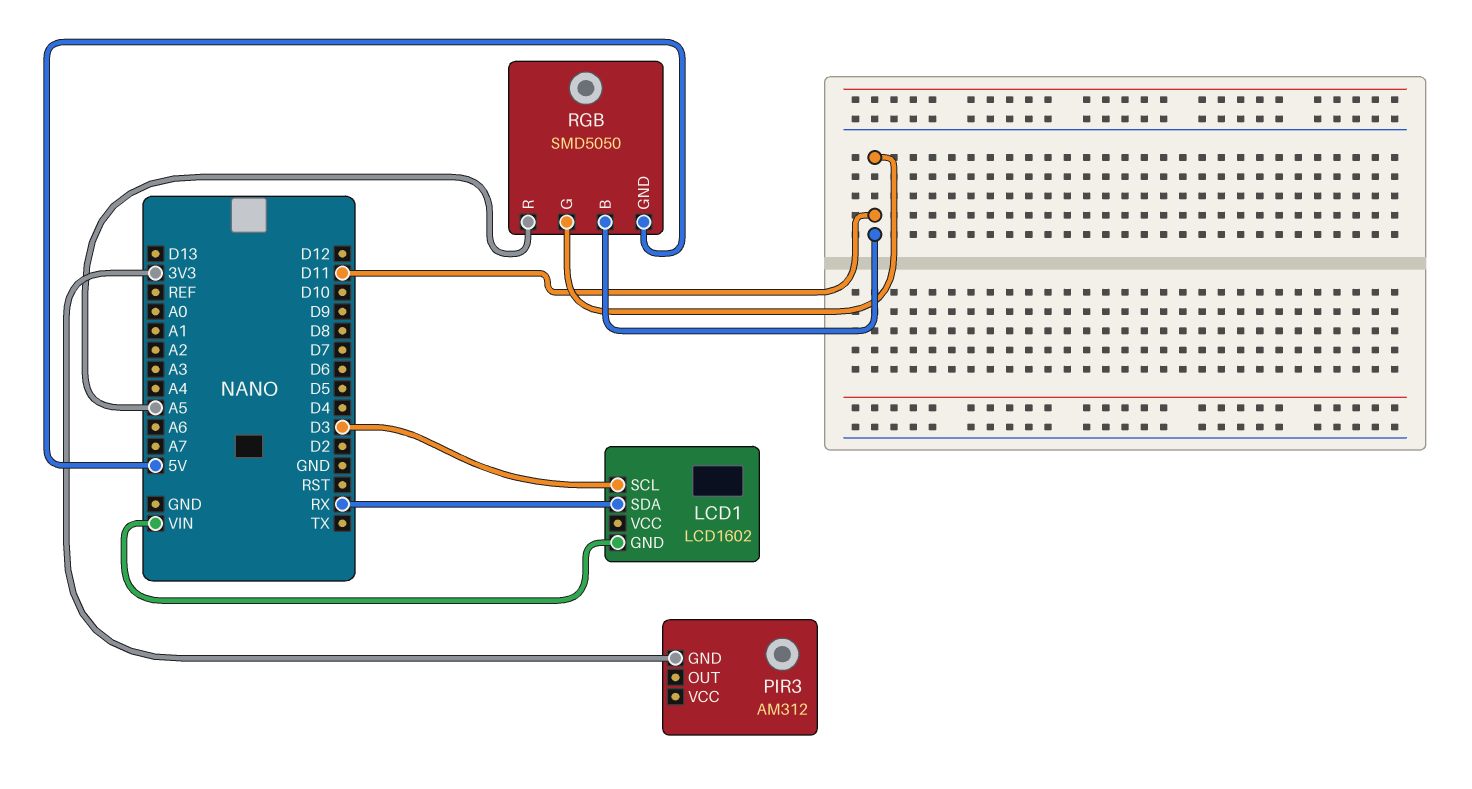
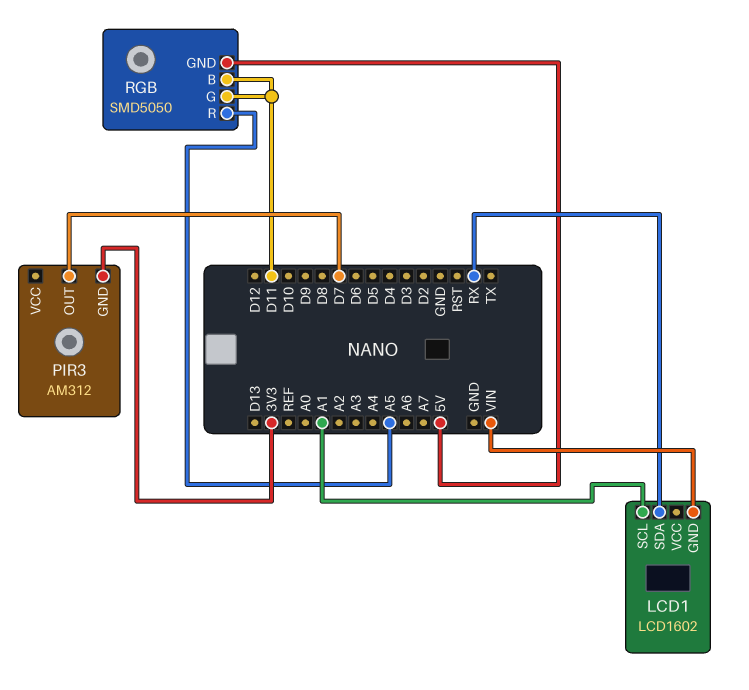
LCD1 pin SCL: D3 -> A1
PIR3 pin OUT: none -> D7

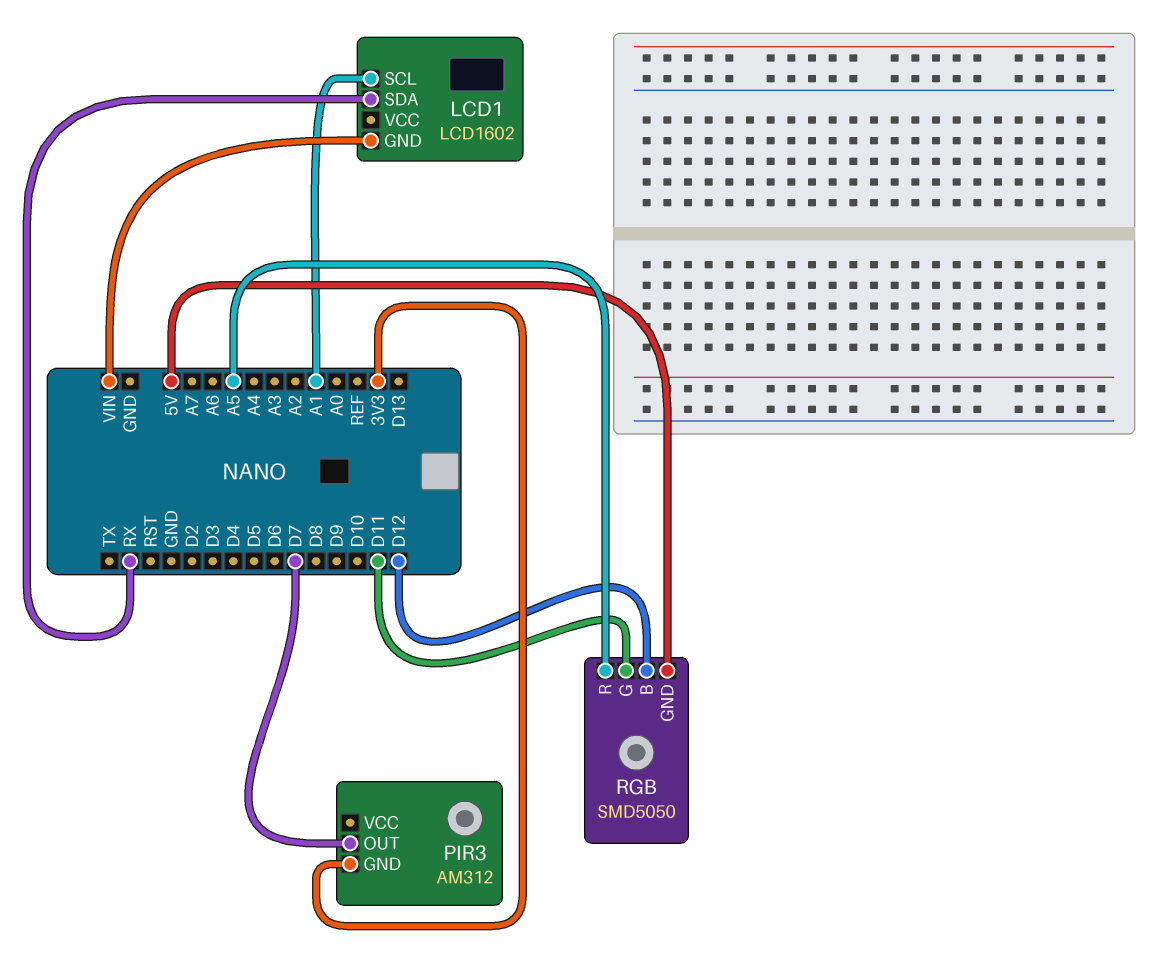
RGB pin B: D11 -> D12

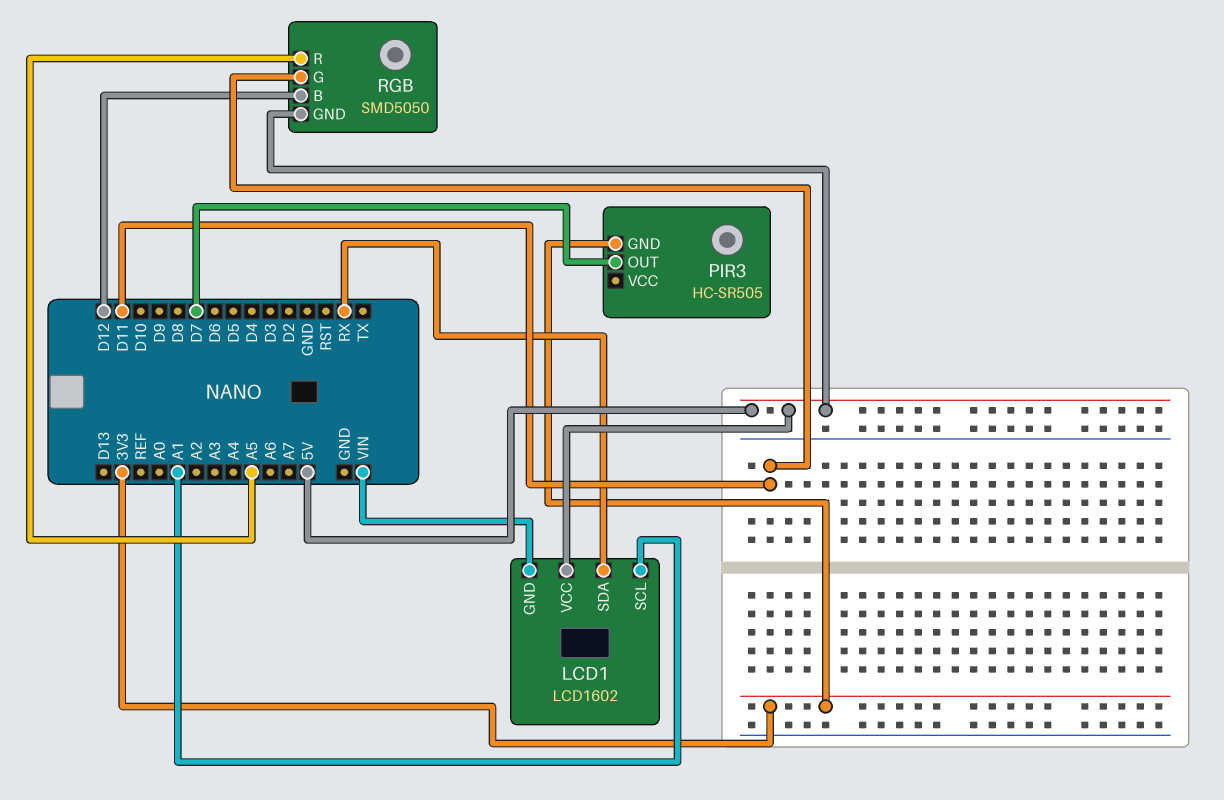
LCD1 pin VCC: none -> 5V
PIR3: AM312 -> HC-SR505

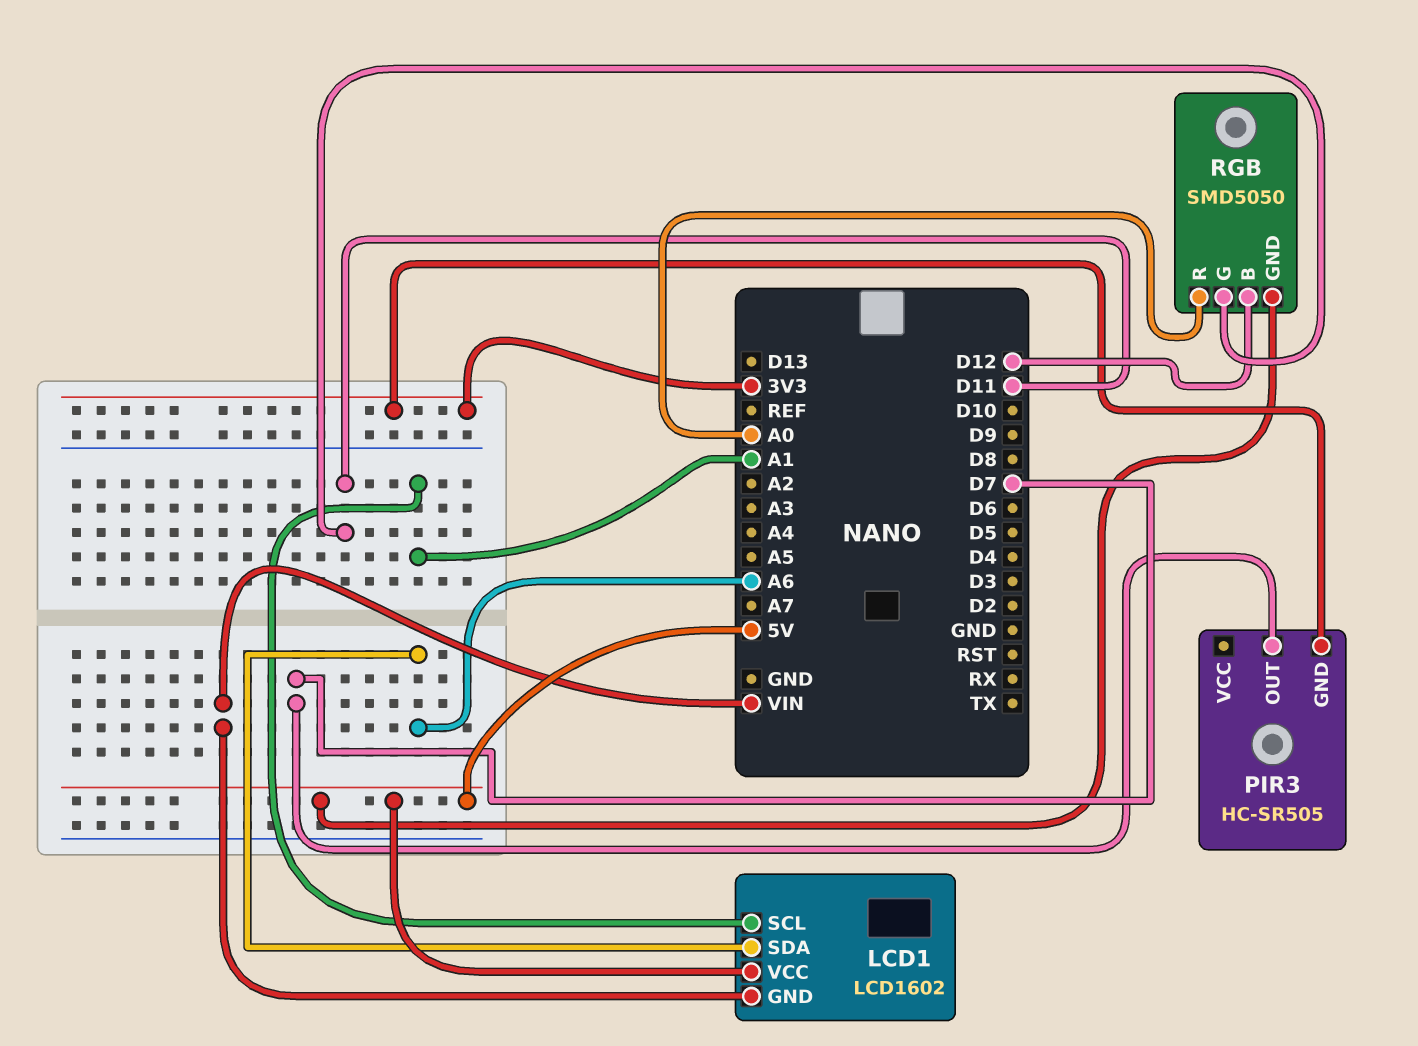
LCD1 pin SDA: RX -> A6
RGB pin R: A5 -> A0

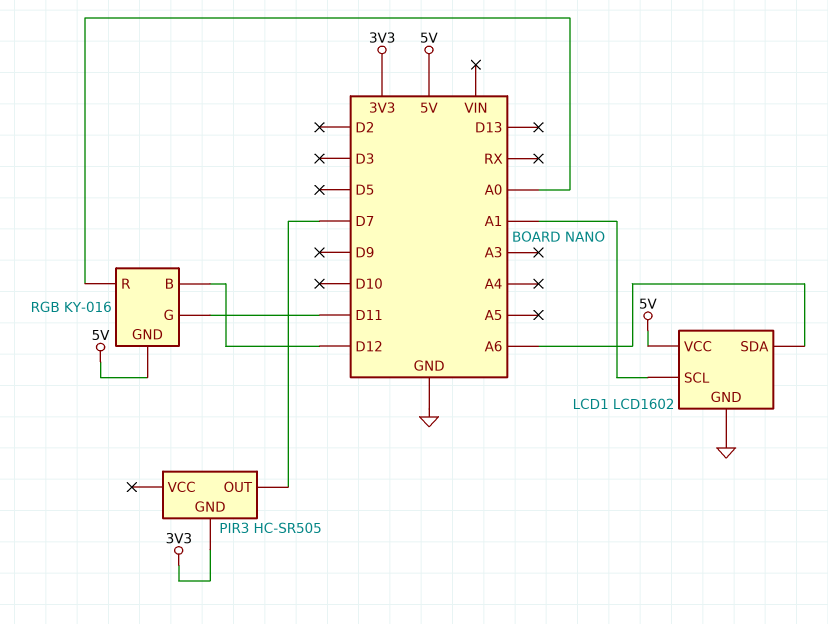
LCD1 pin GND: VIN -> GND
RGB: SMD5050 -> KY-016

